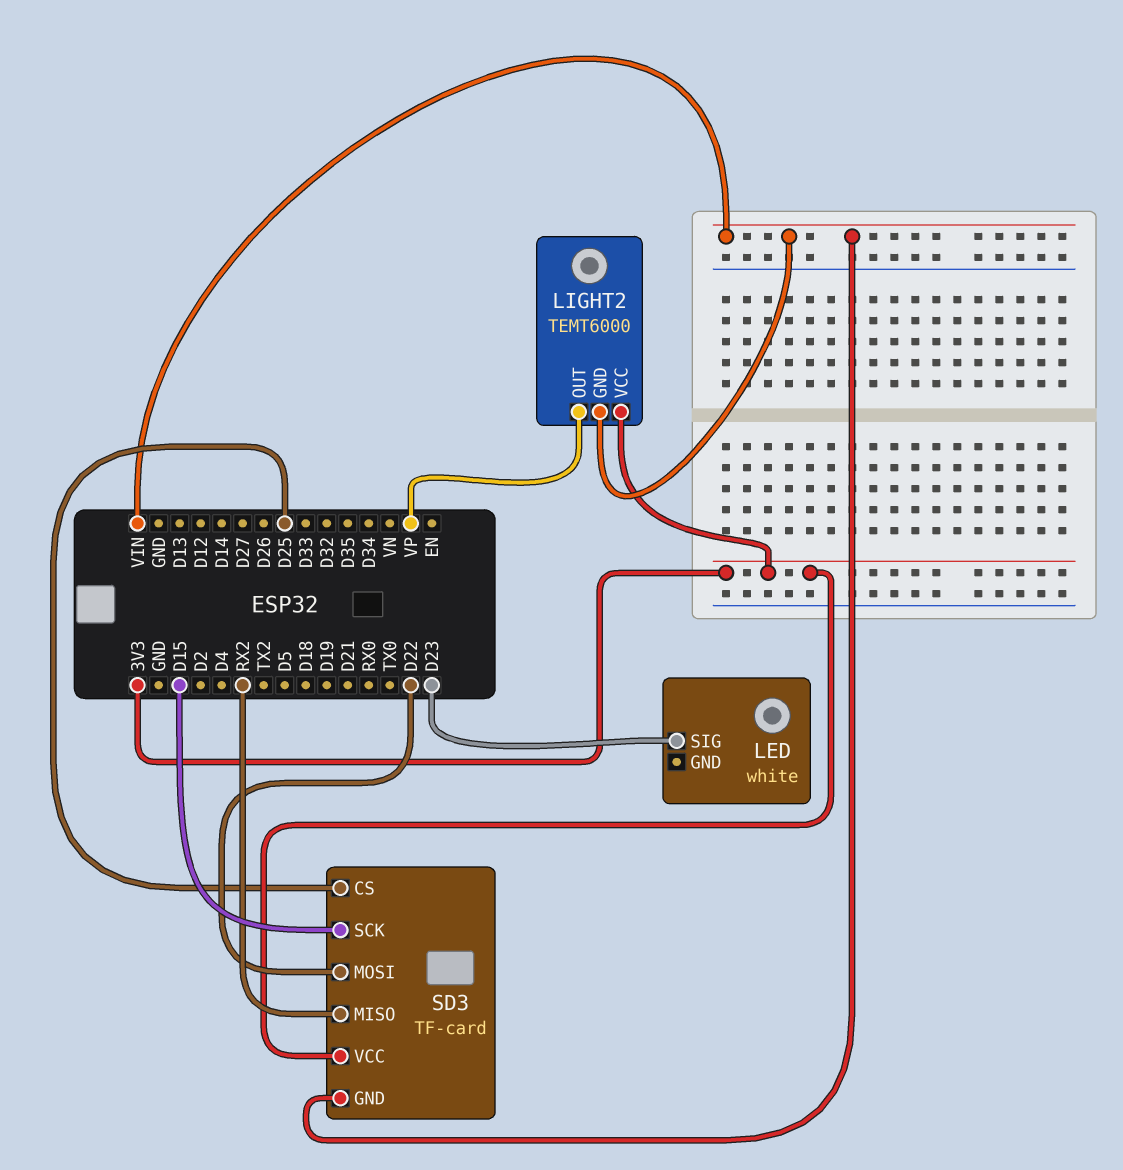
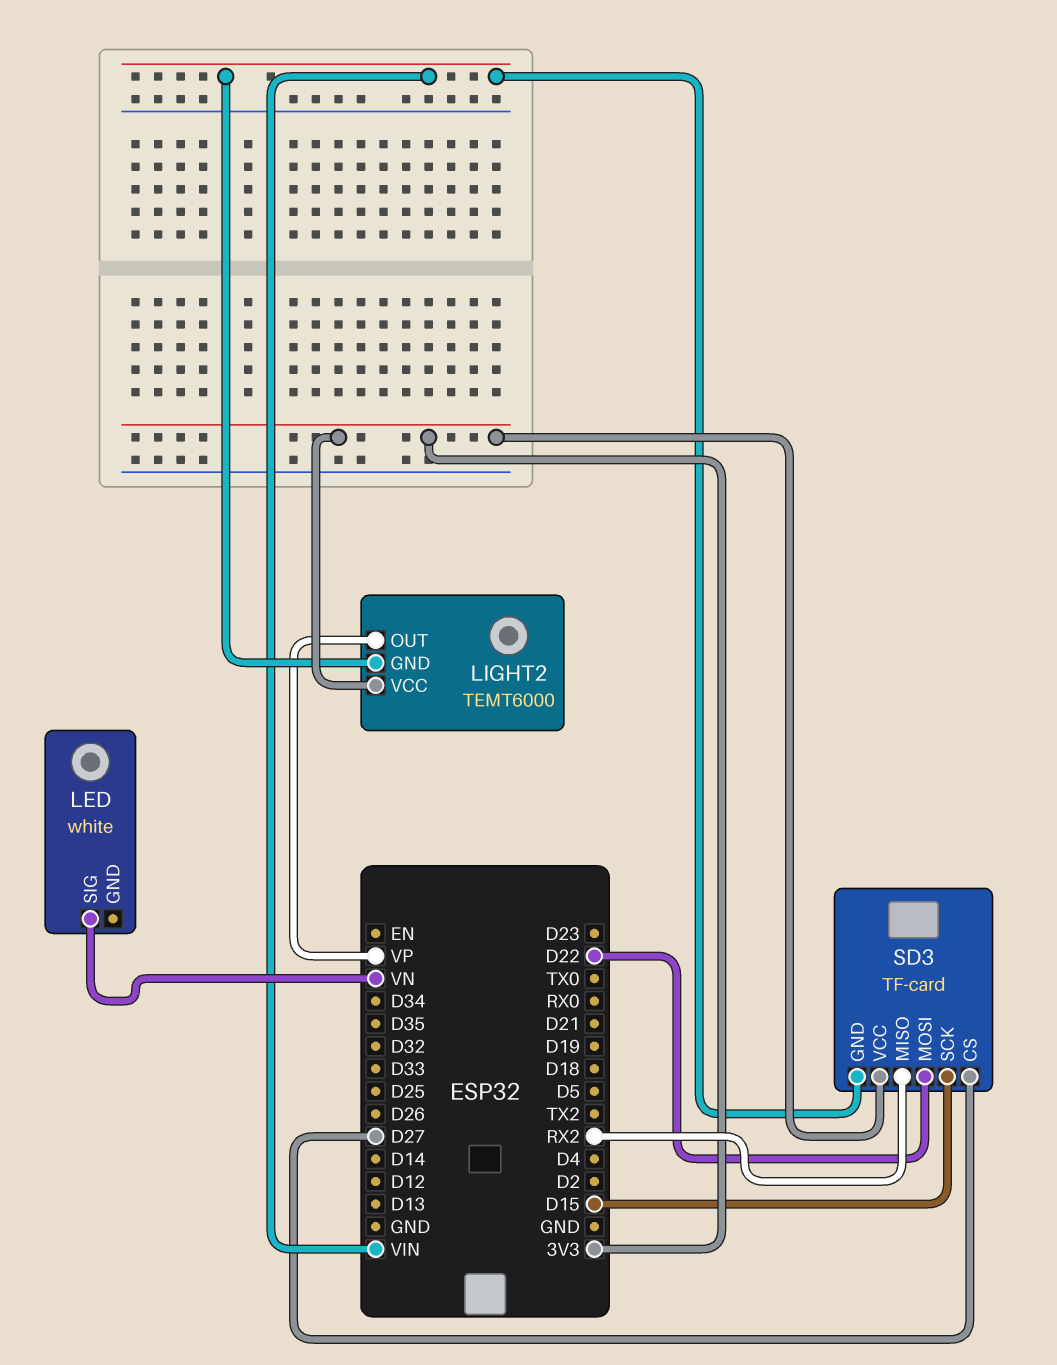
LED pin SIG: D23 -> VN
SD3 pin CS: D25 -> D27

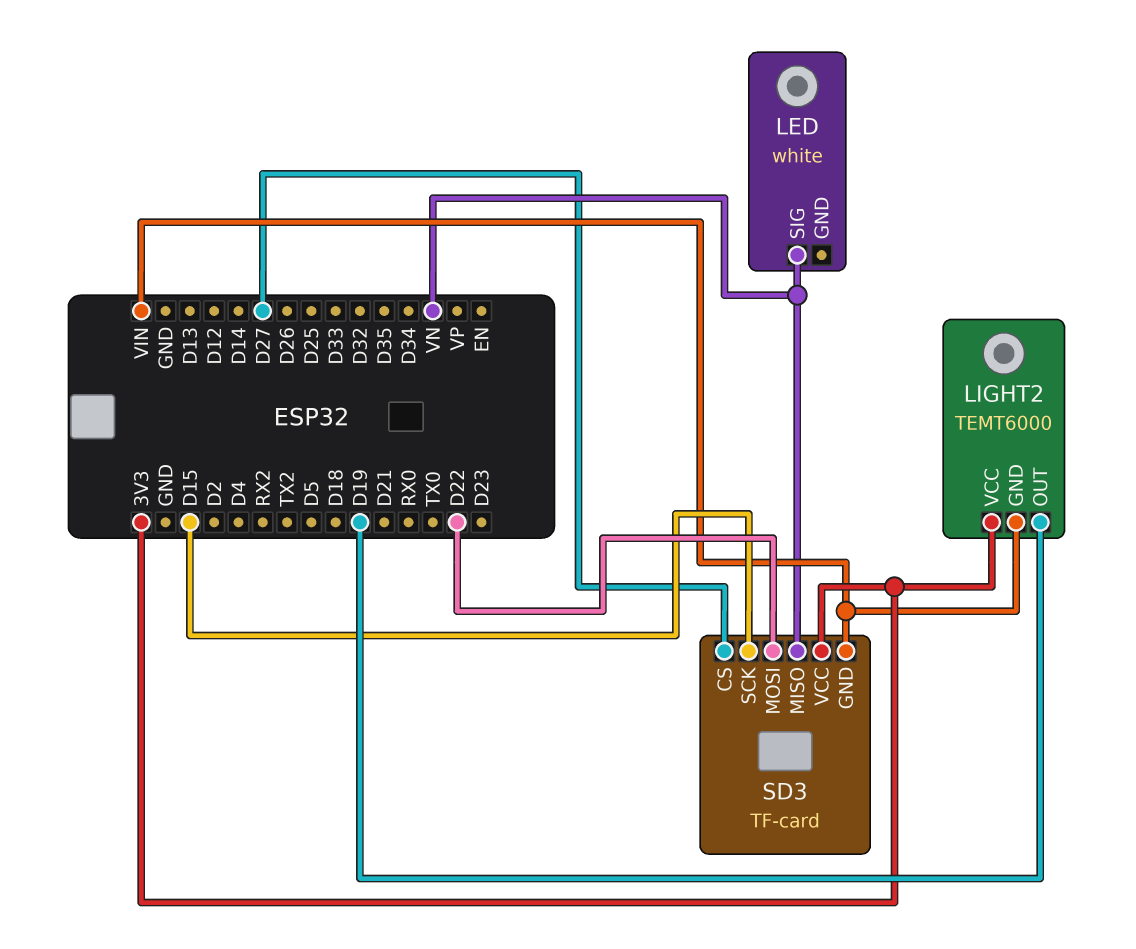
LIGHT2 pin OUT: VP -> D19
SD3 pin MISO: RX2 -> VN

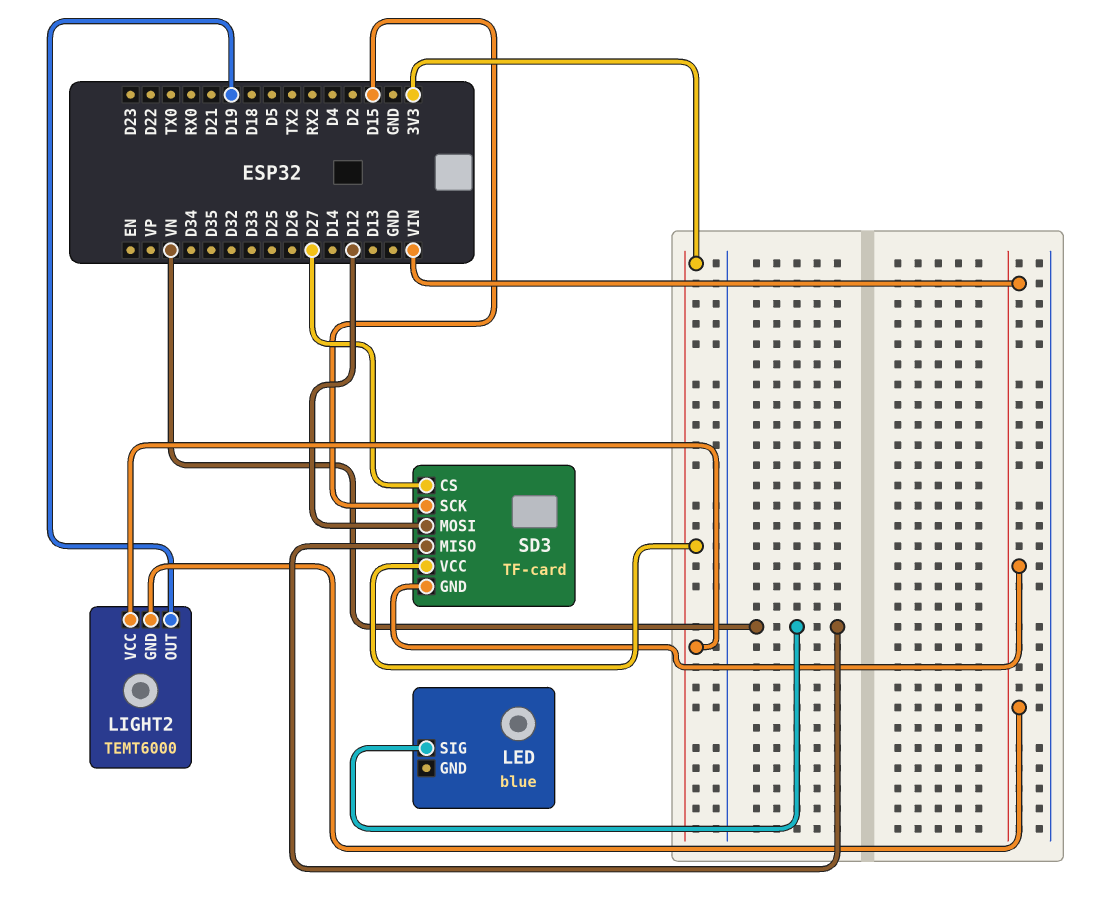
LED: white -> blue
SD3 pin MOSI: D22 -> D12

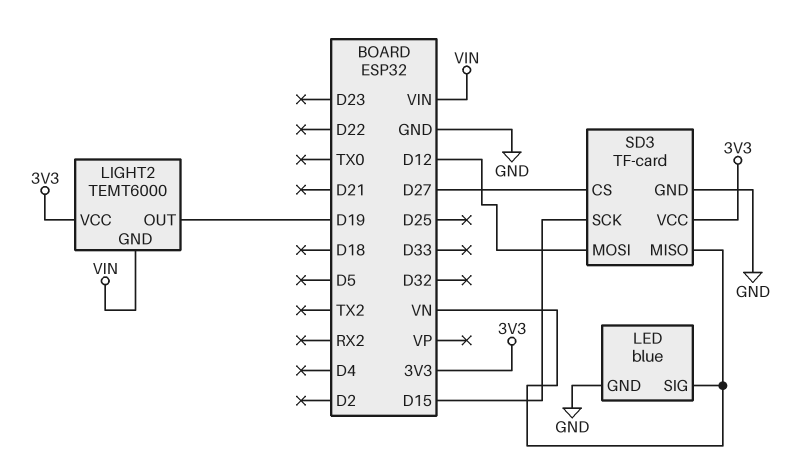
LED pin GND: none -> GND
SD3 pin GND: VIN -> GND

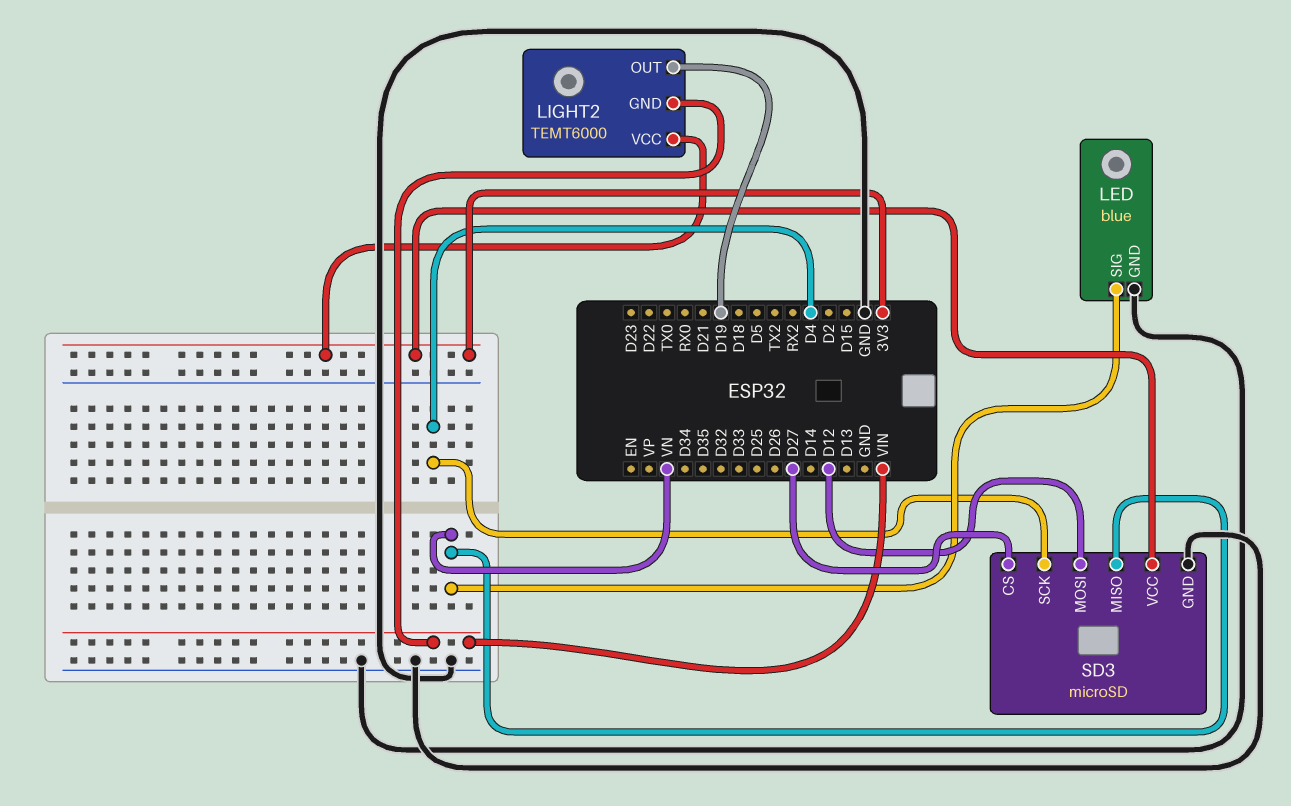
SD3: TF-card -> microSD
SD3 pin SCK: D15 -> D4

